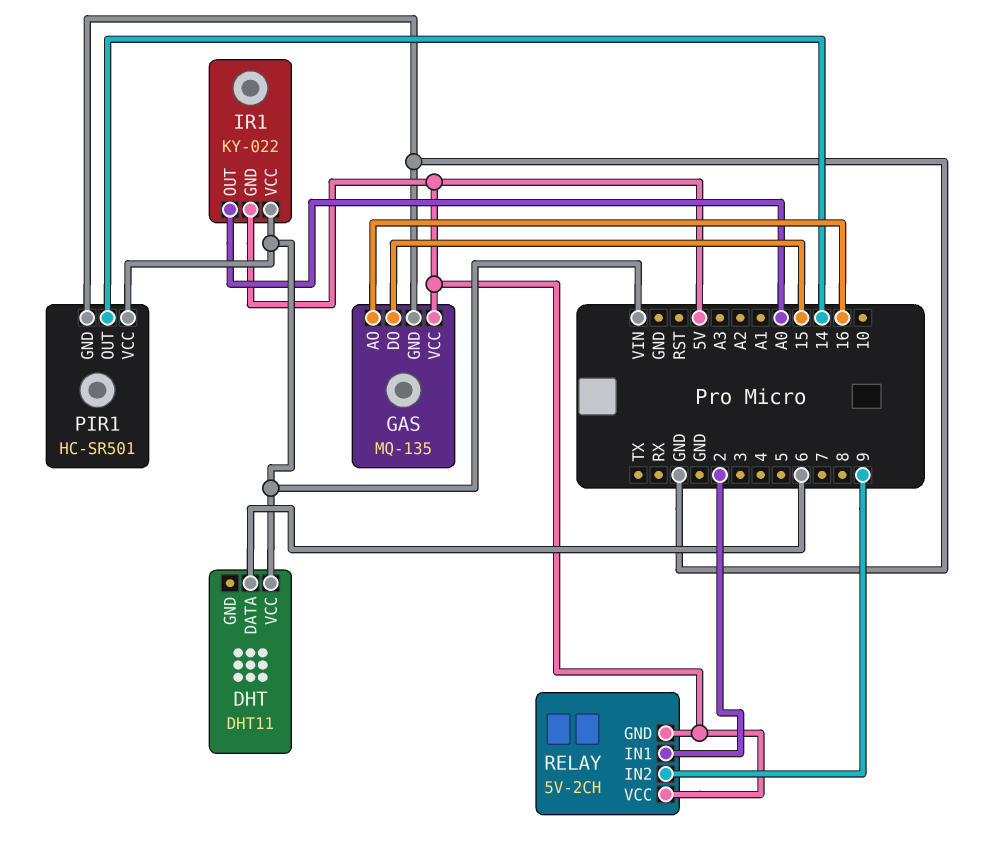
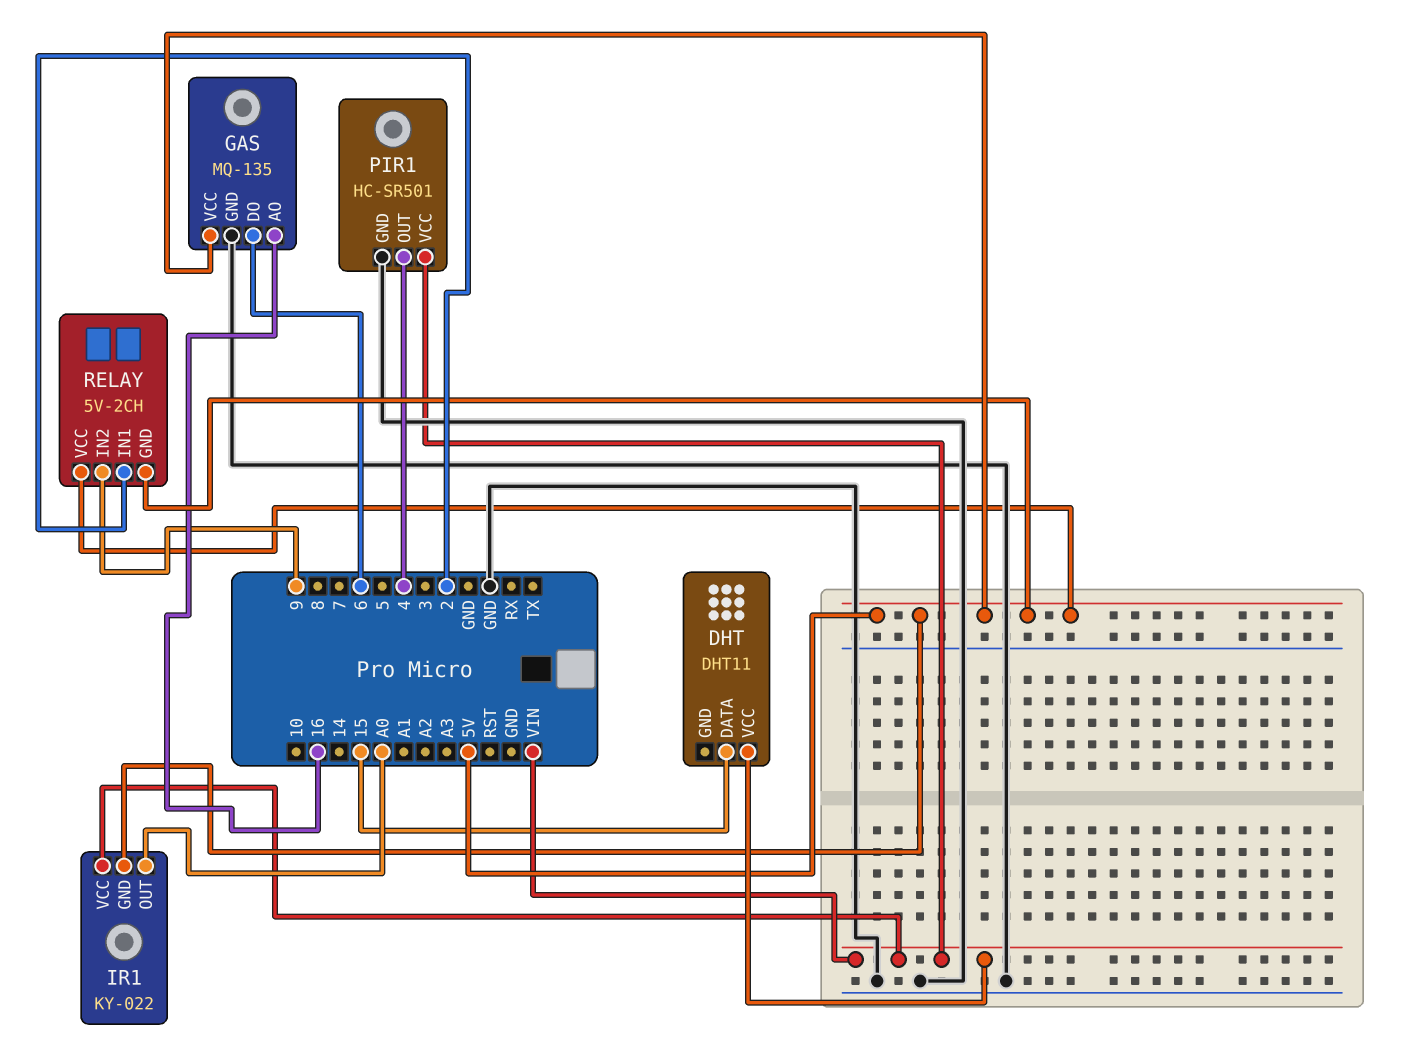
DHT pin DATA: 6 -> 15
GAS pin DO: 15 -> 6
PIR1 pin OUT: 14 -> 4

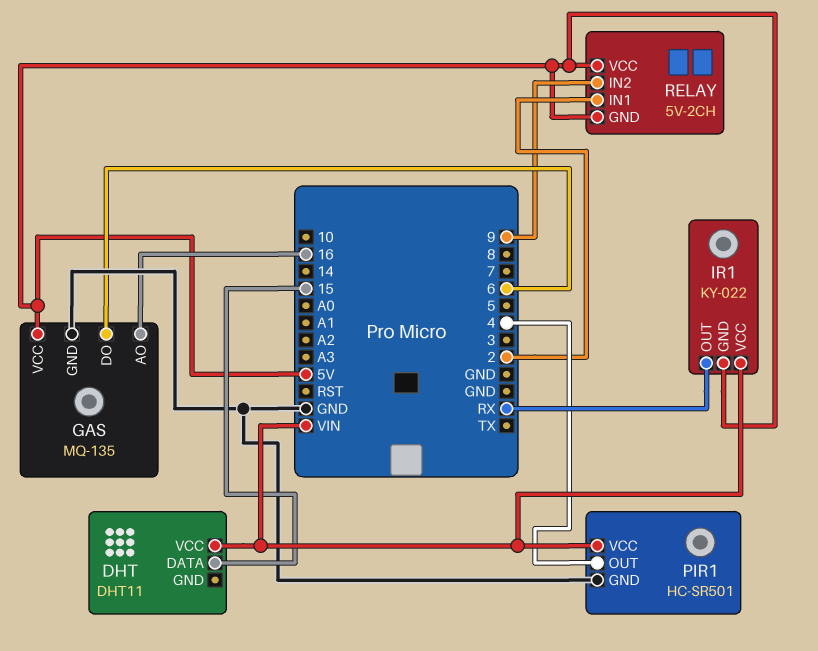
IR1 pin OUT: A0 -> RX

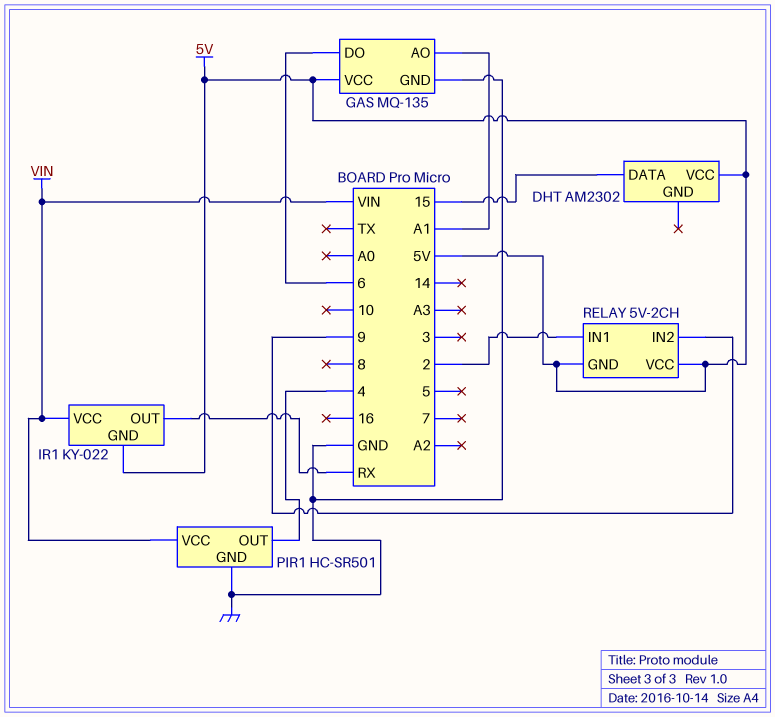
DHT: DHT11 -> AM2302
DHT pin VCC: VIN -> 5V
GAS pin AO: 16 -> A1

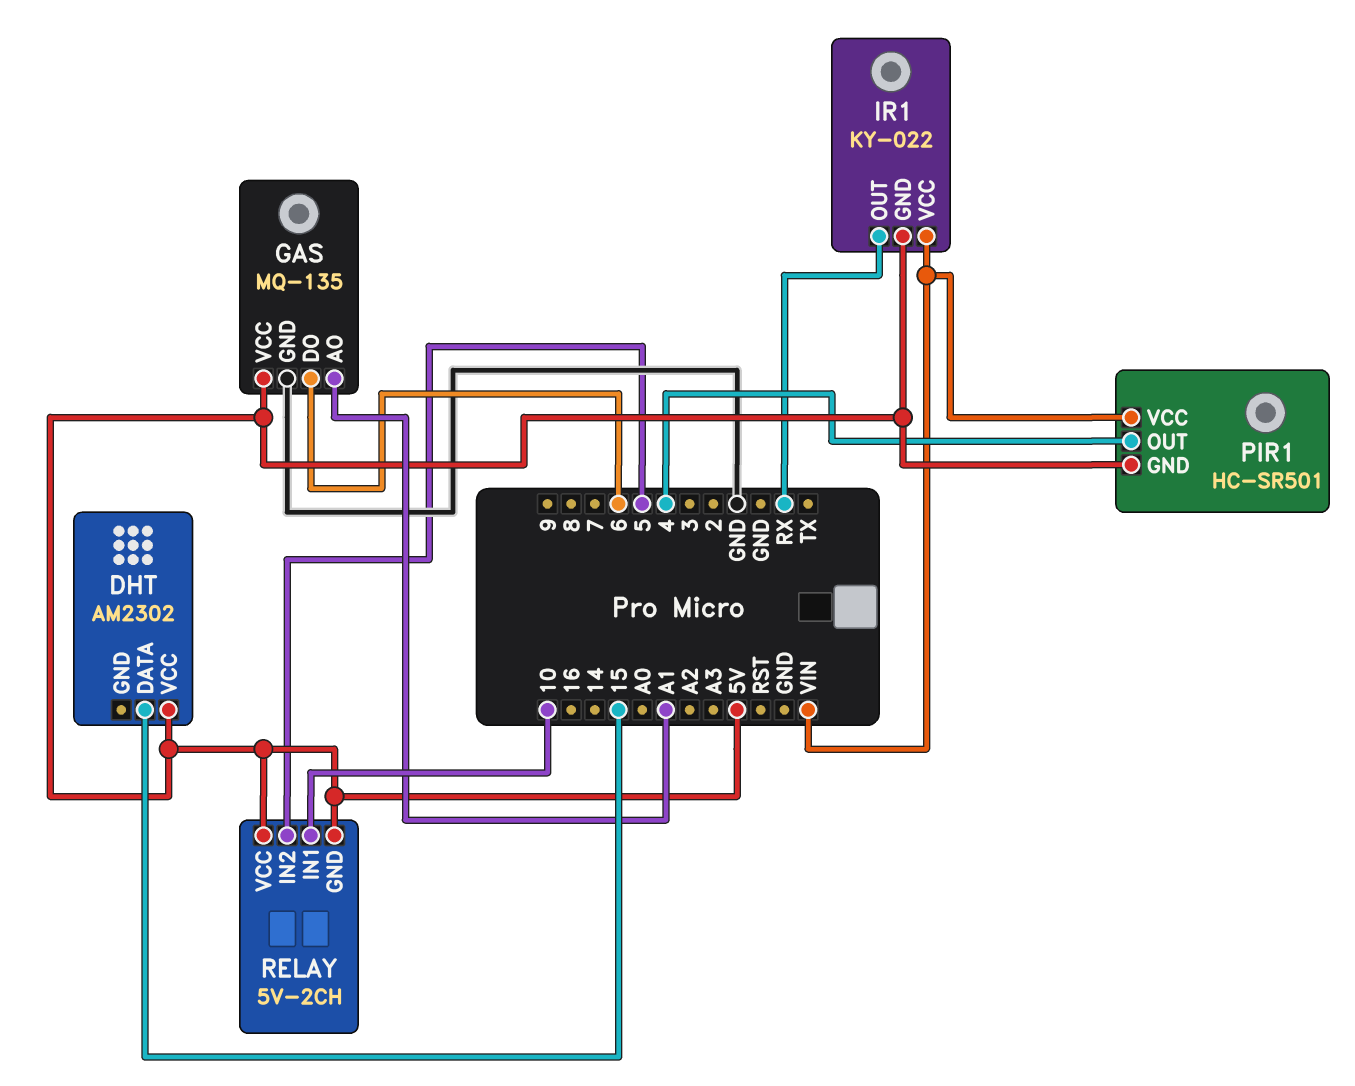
PIR1 pin GND: GND -> 5V
RELAY pin IN1: 2 -> 10
RELAY pin IN2: 9 -> 5

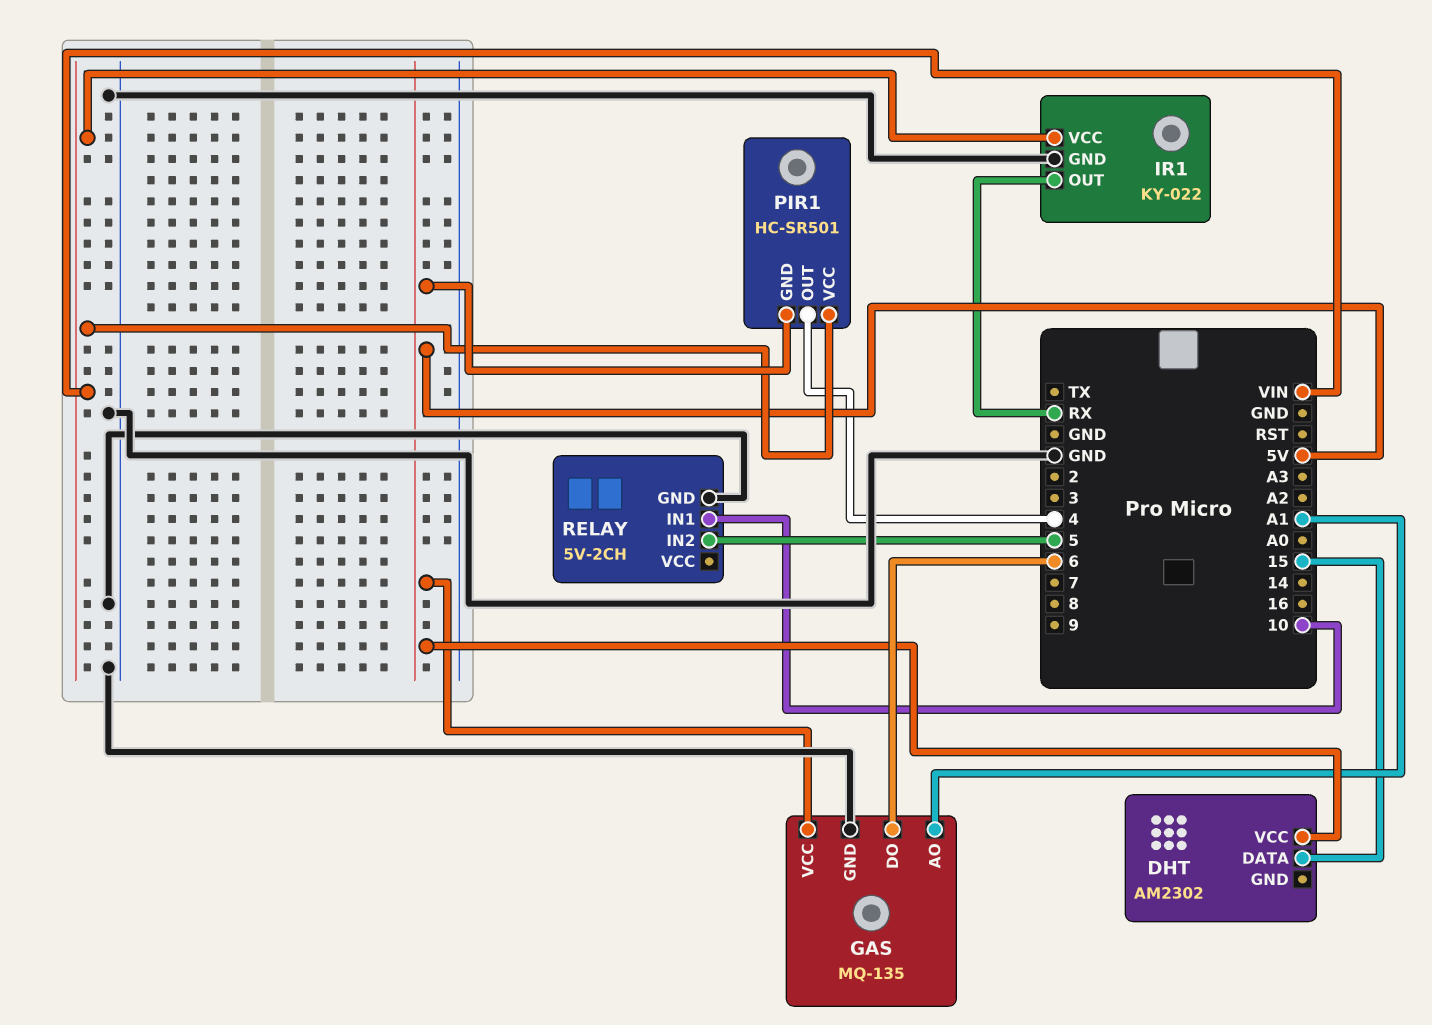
IR1 pin GND: 5V -> GND
RELAY pin GND: 5V -> GND
RELAY pin VCC: 5V -> none

